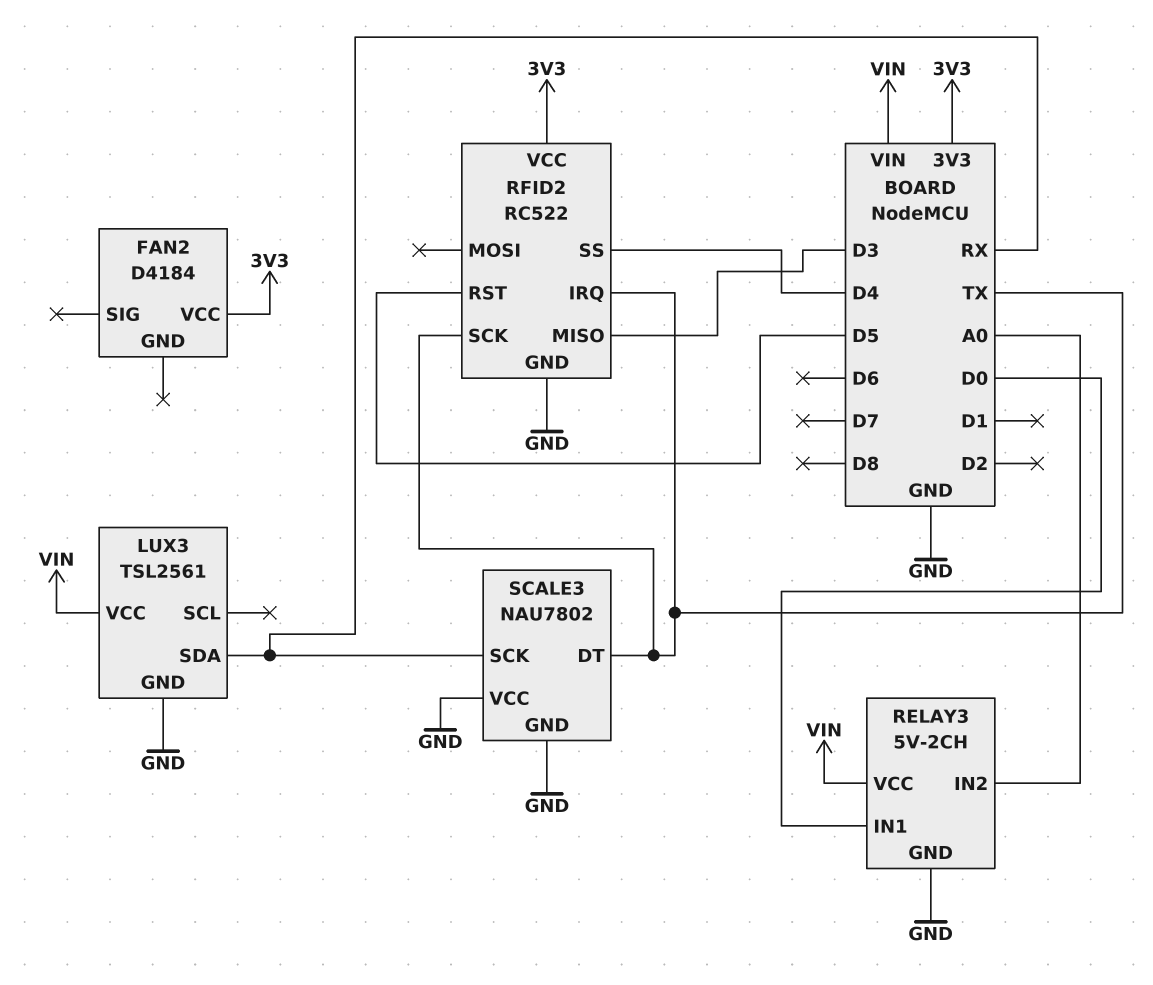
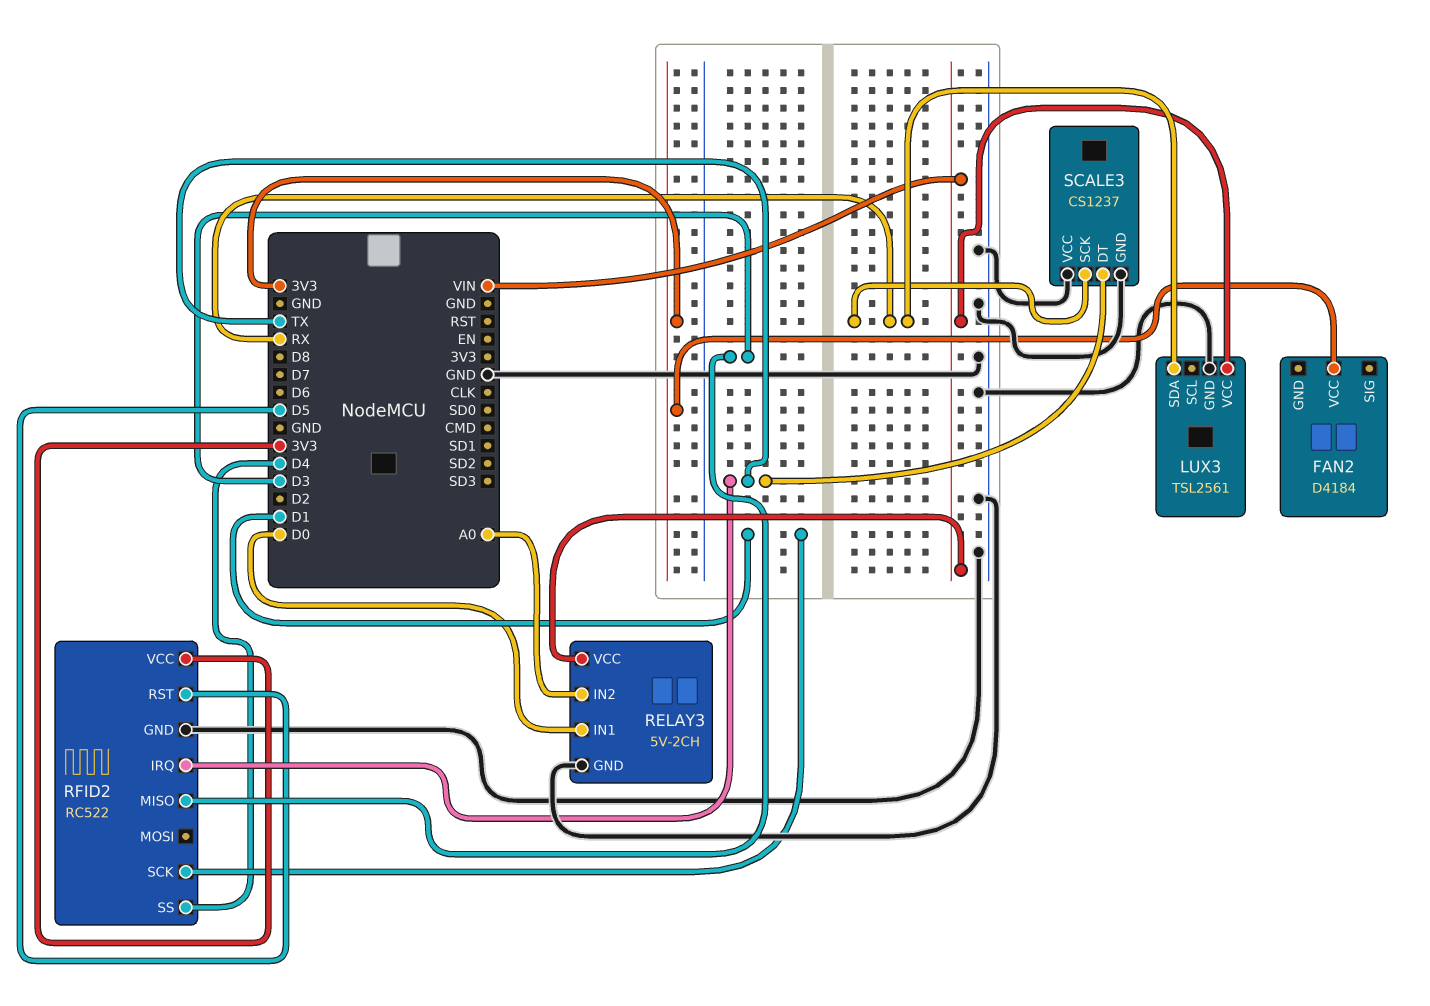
RFID2 pin SCK: TX -> D1
SCALE3: NAU7802 -> CS1237

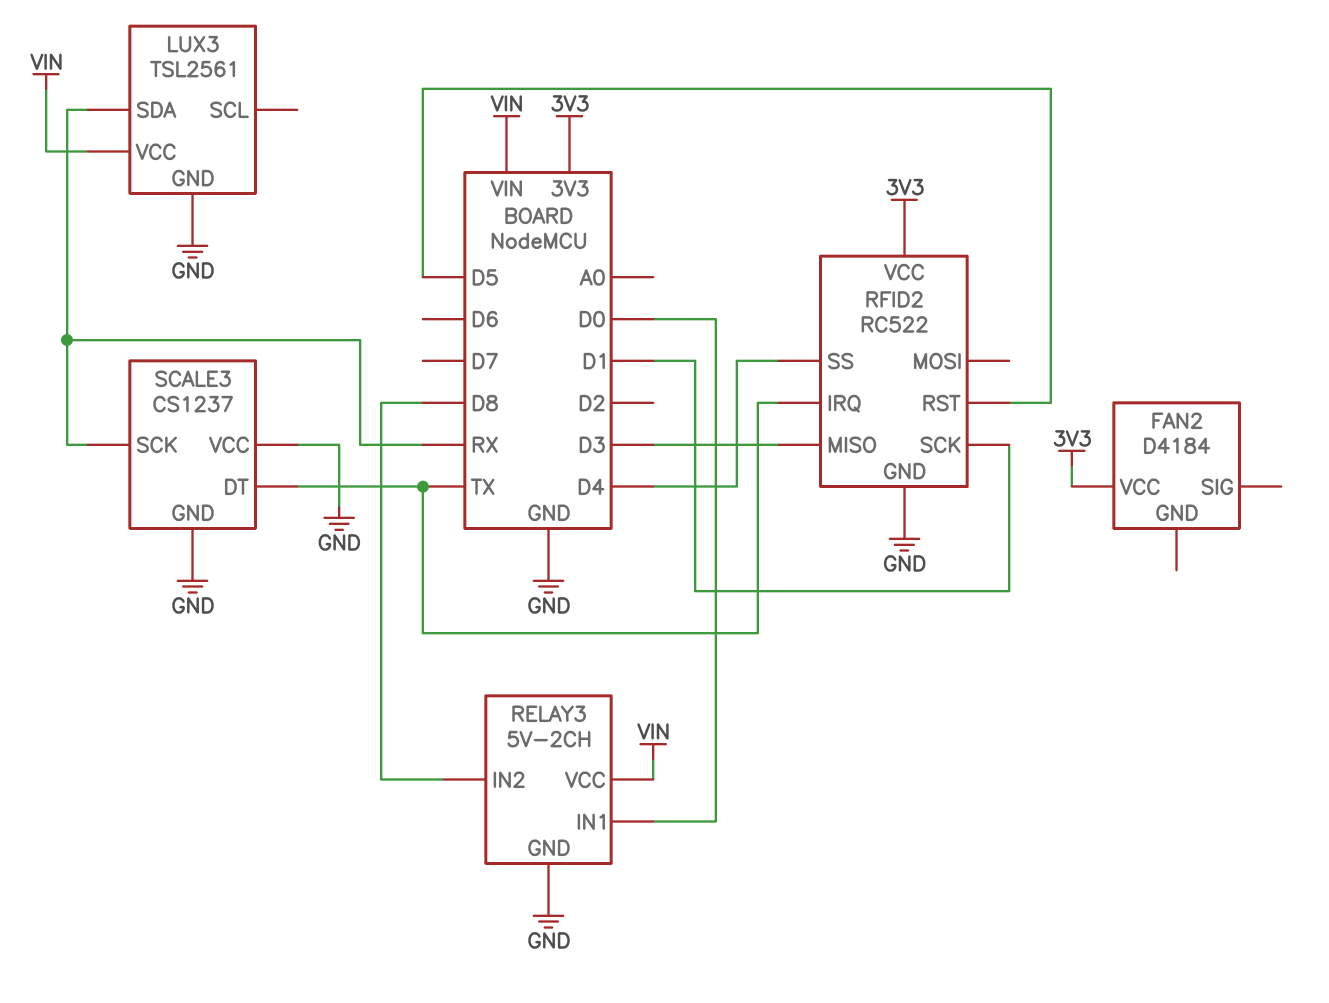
RELAY3 pin IN2: A0 -> D8

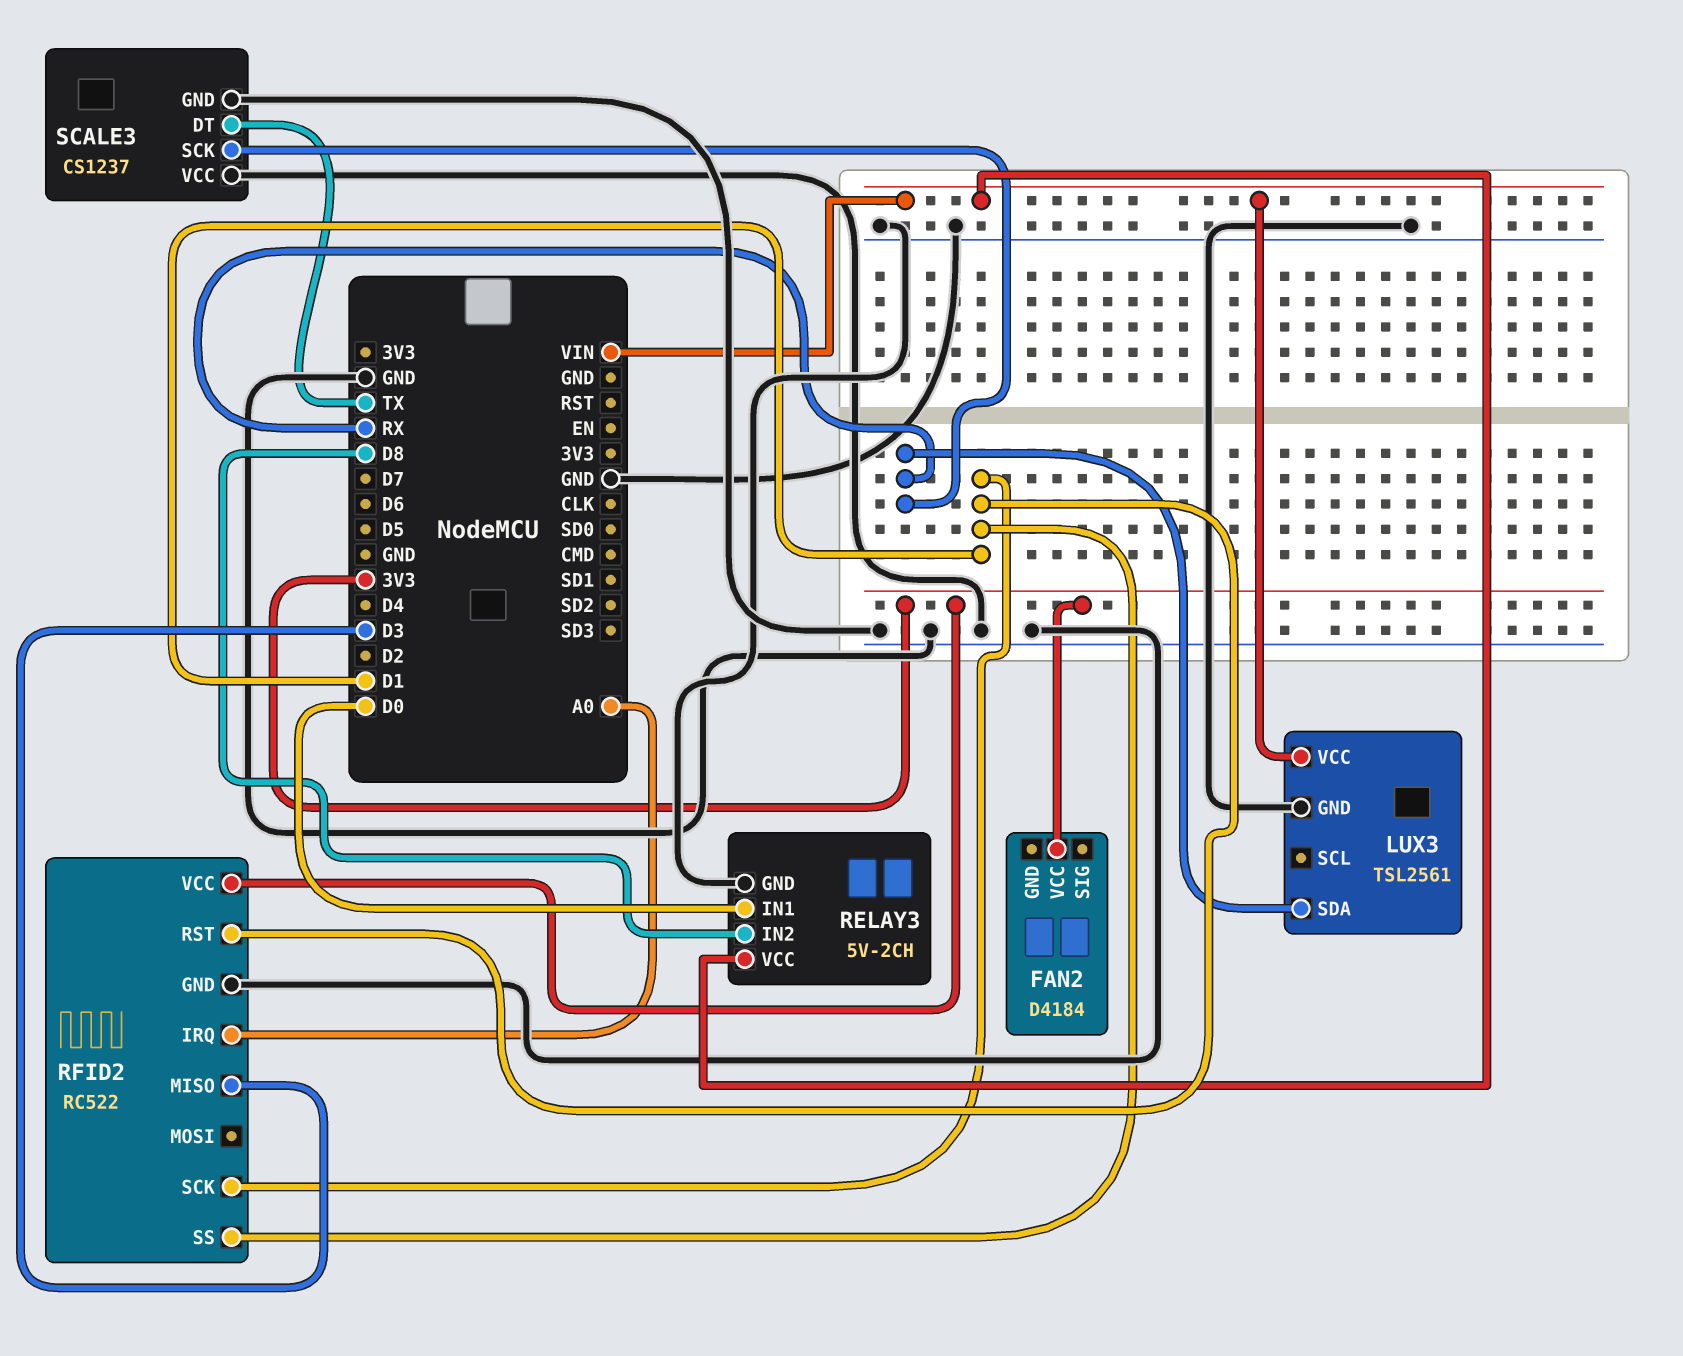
RFID2 pin IRQ: TX -> A0
RFID2 pin RST: D5 -> D1
RFID2 pin SS: D4 -> D1

